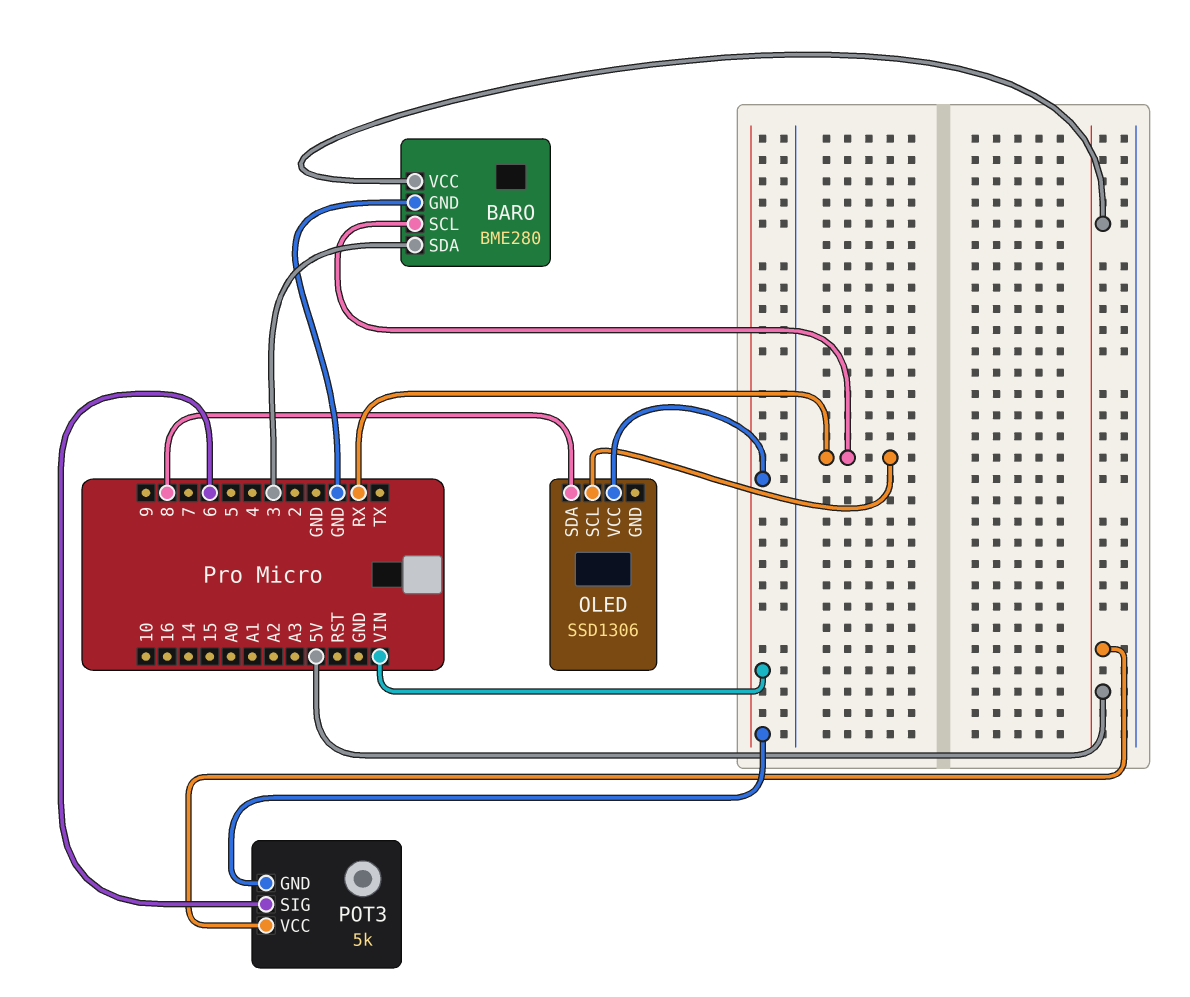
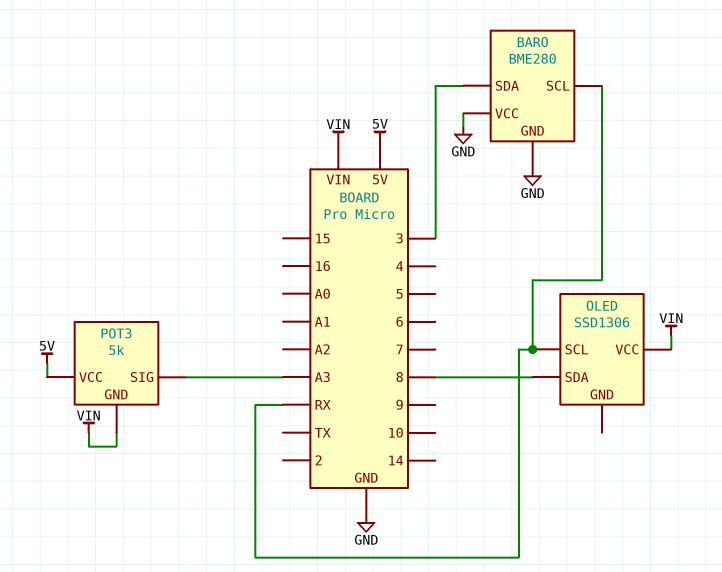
BARO pin VCC: 5V -> GND
POT3 pin SIG: 6 -> A3

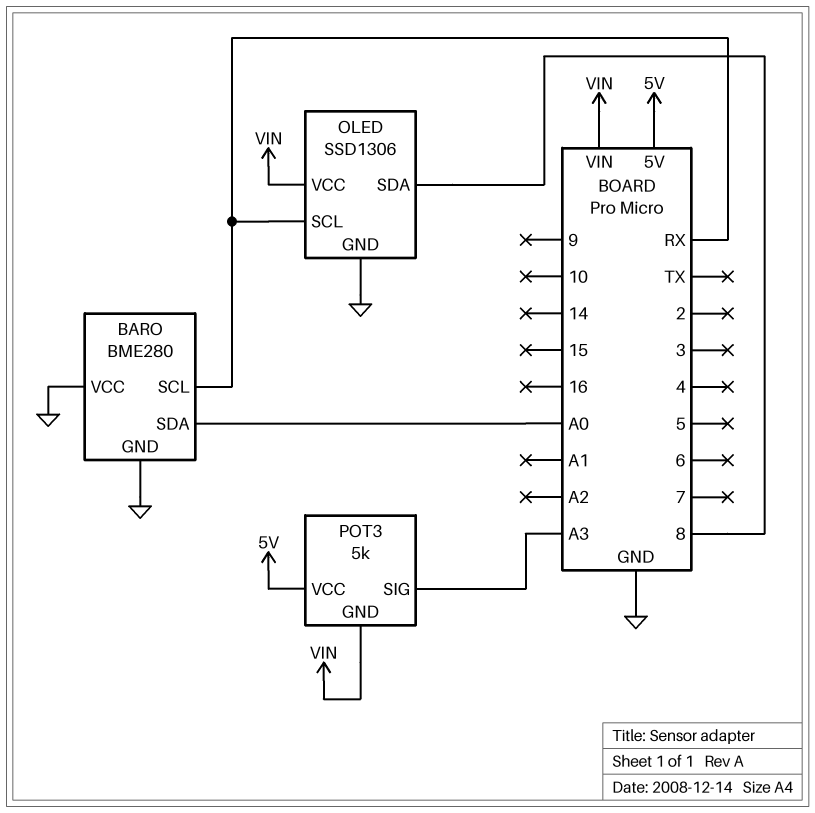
BARO pin SDA: 3 -> A0
OLED pin GND: none -> GND

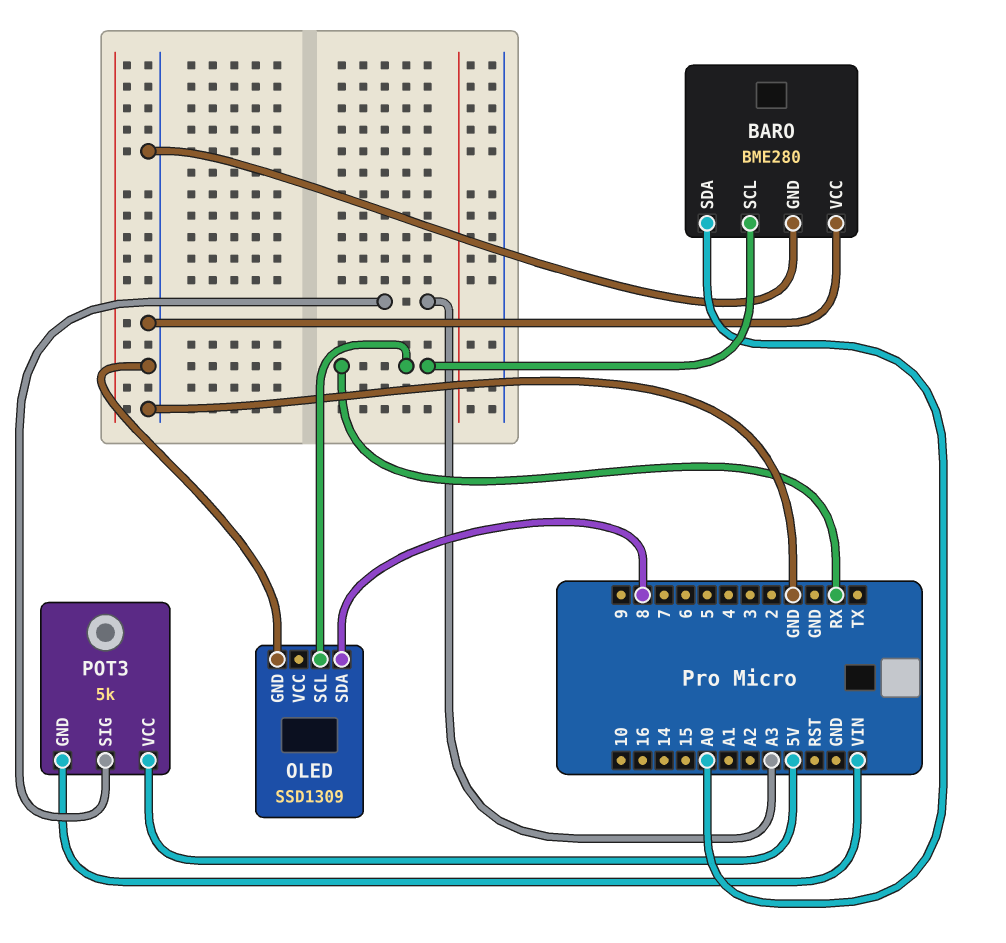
OLED: SSD1306 -> SSD1309
OLED pin VCC: VIN -> none

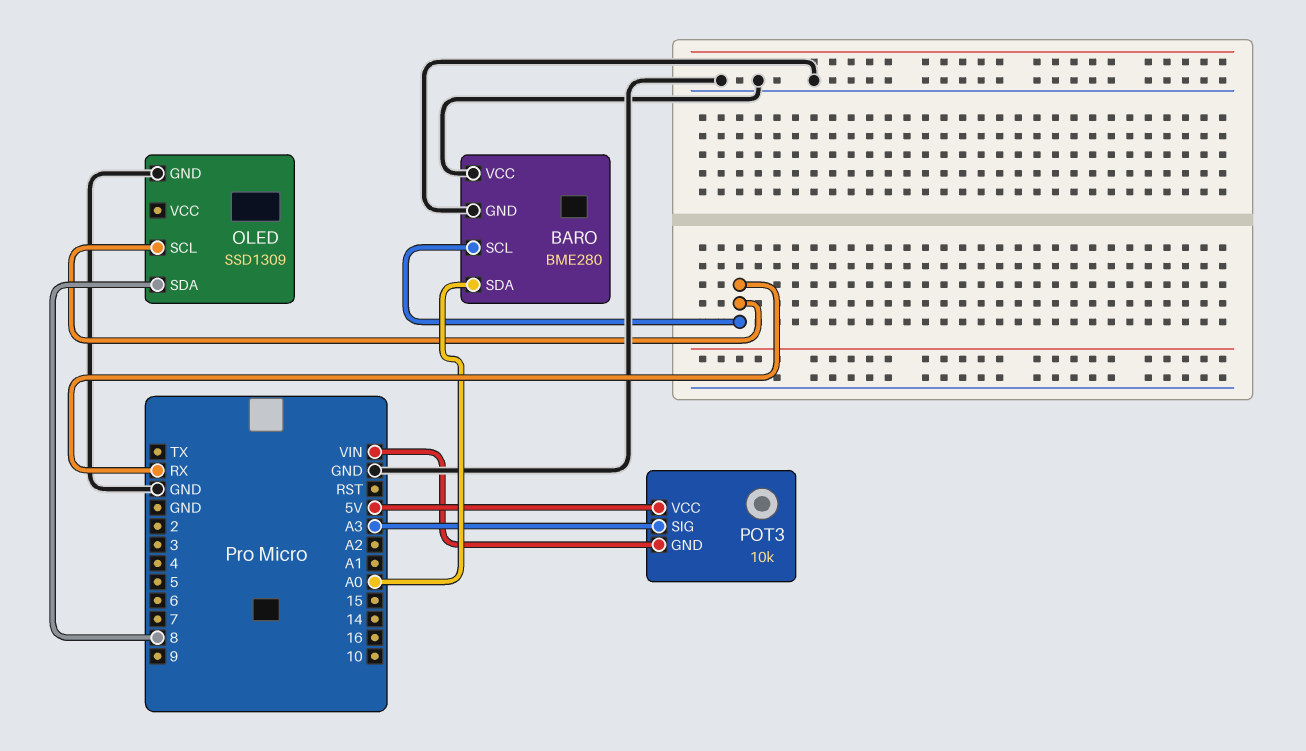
POT3: 5k -> 10k

